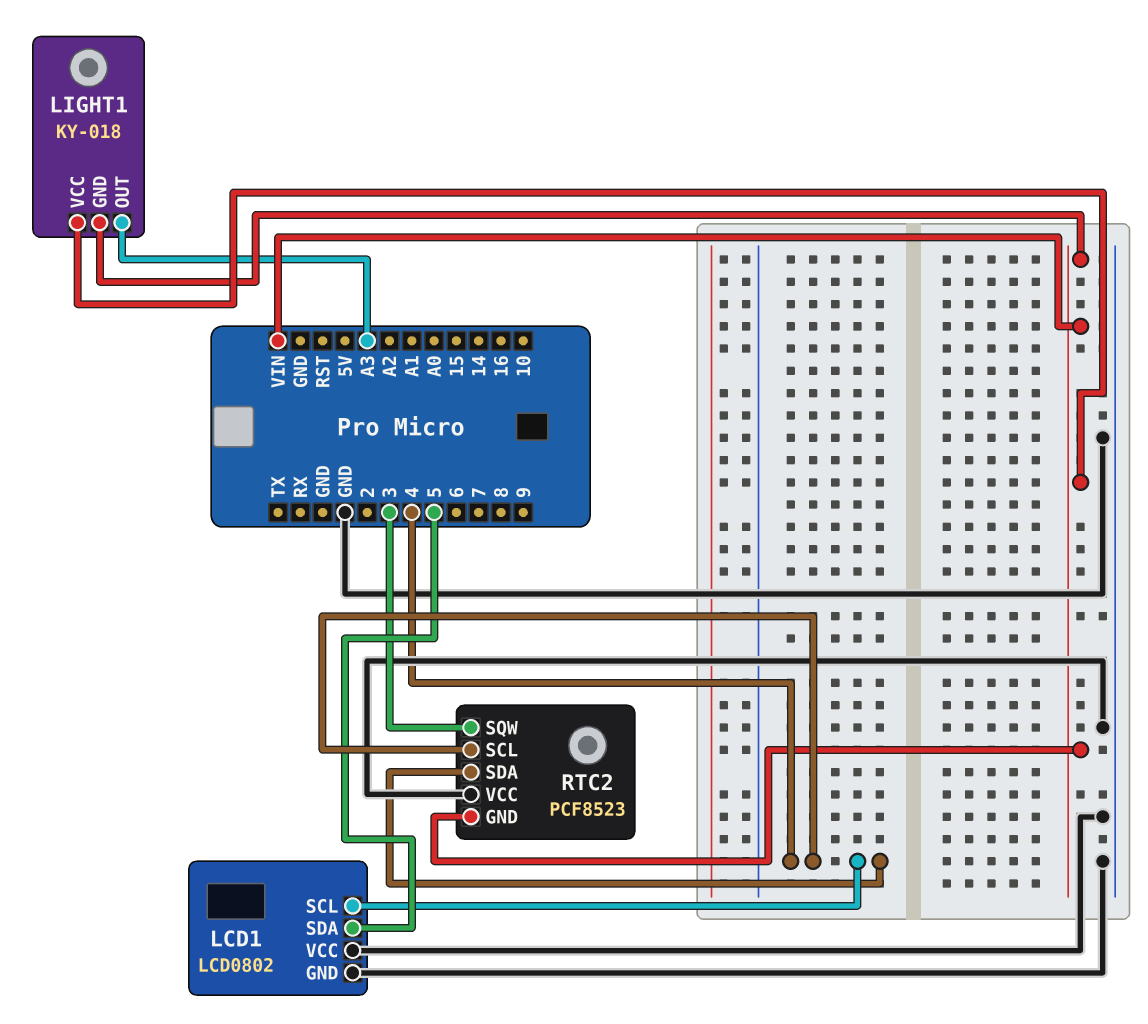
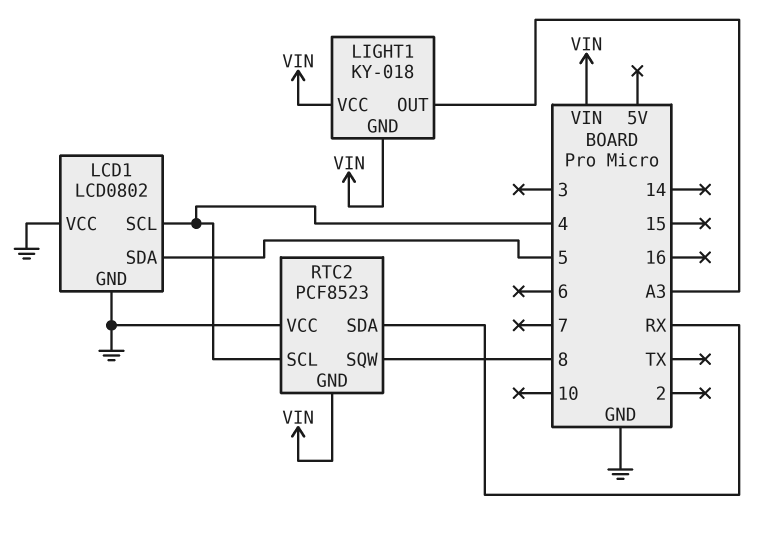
RTC2 pin SDA: 4 -> RX
RTC2 pin SQW: 3 -> 8

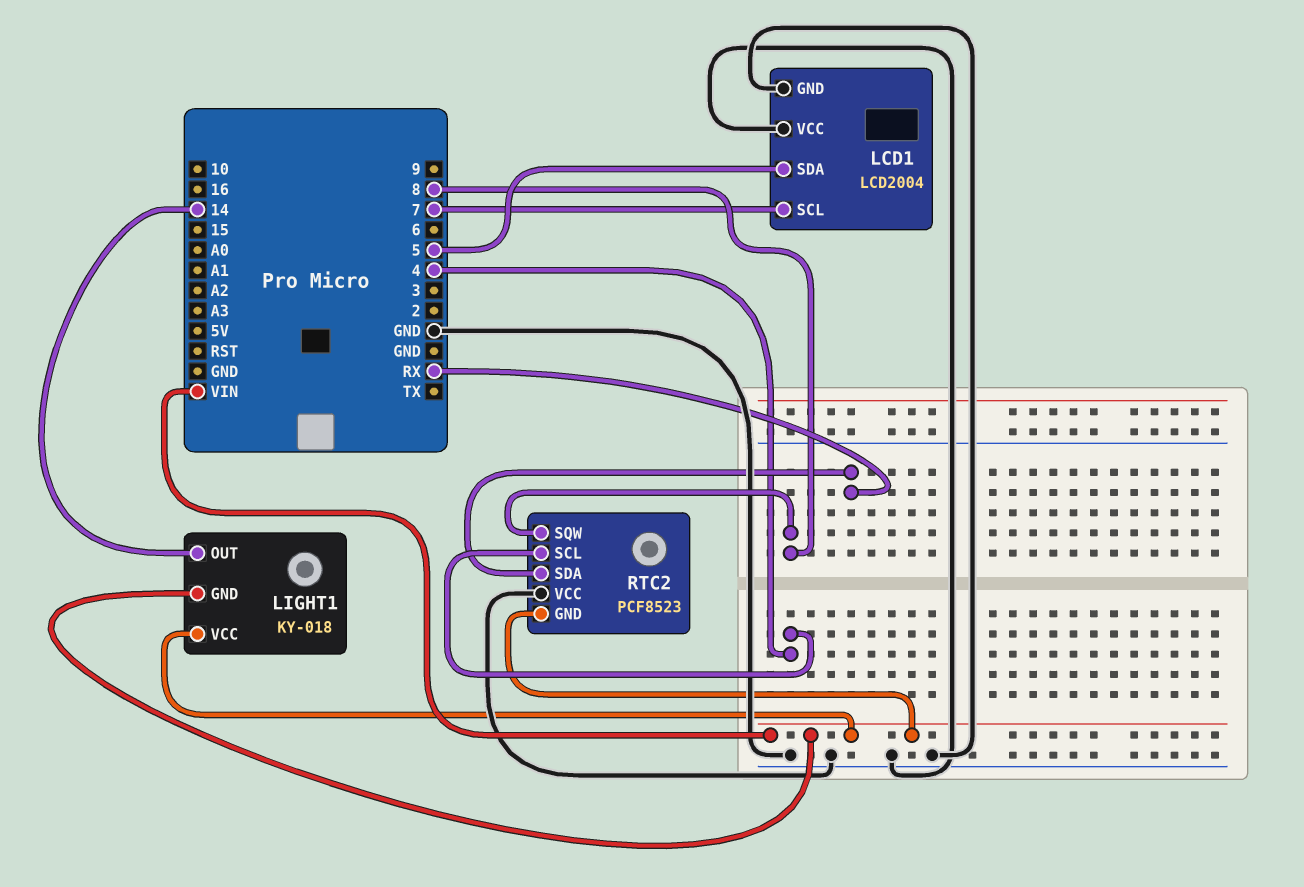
LCD1: LCD0802 -> LCD2004
LCD1 pin SCL: 4 -> 7
LIGHT1 pin OUT: A3 -> 14

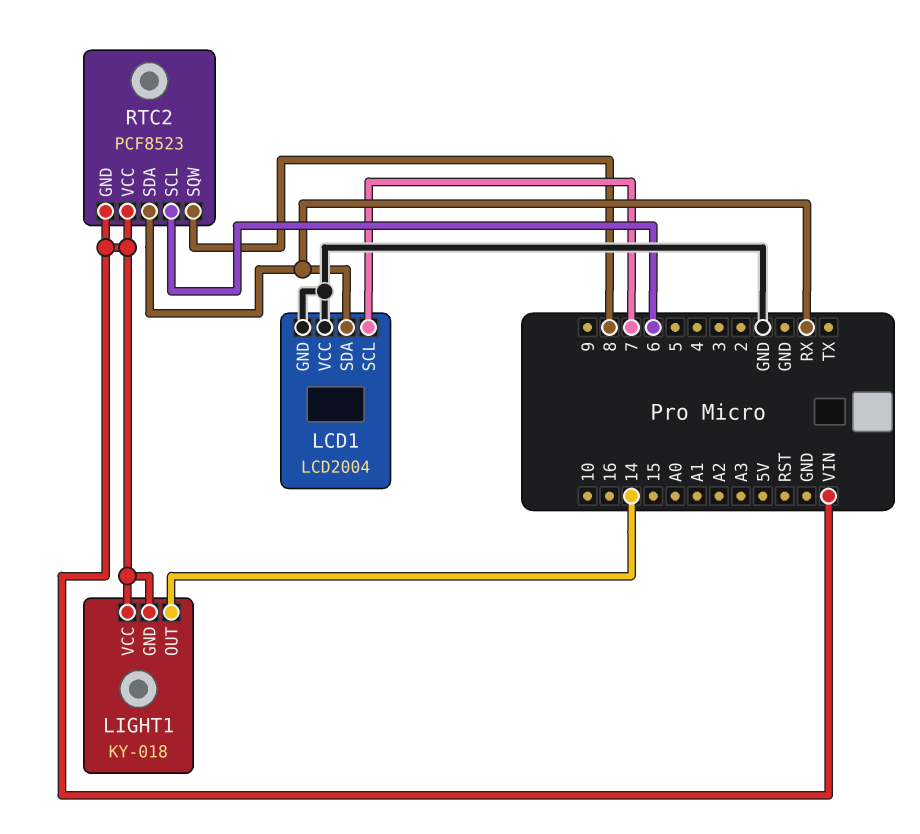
LCD1 pin SDA: 5 -> RX
RTC2 pin SCL: 4 -> 6
RTC2 pin VCC: GND -> VIN

